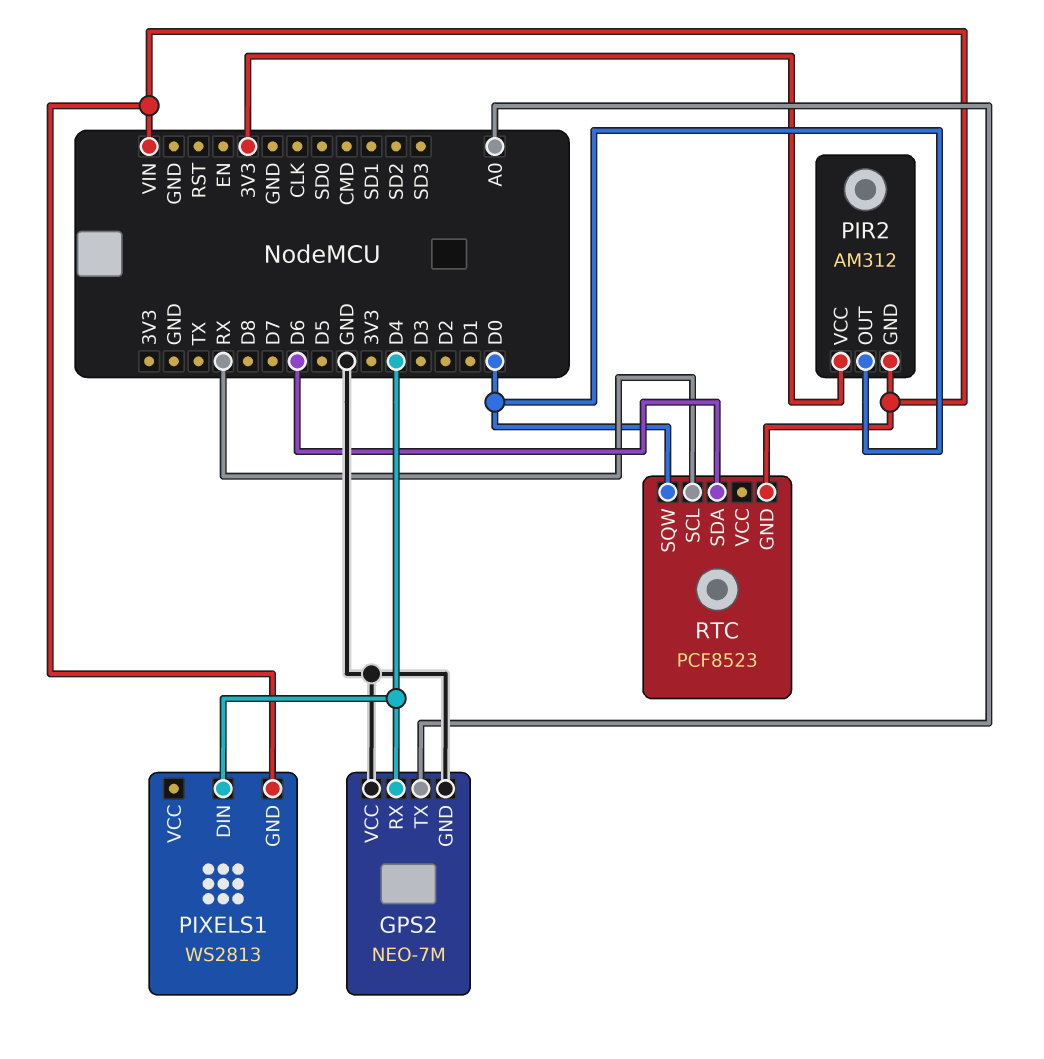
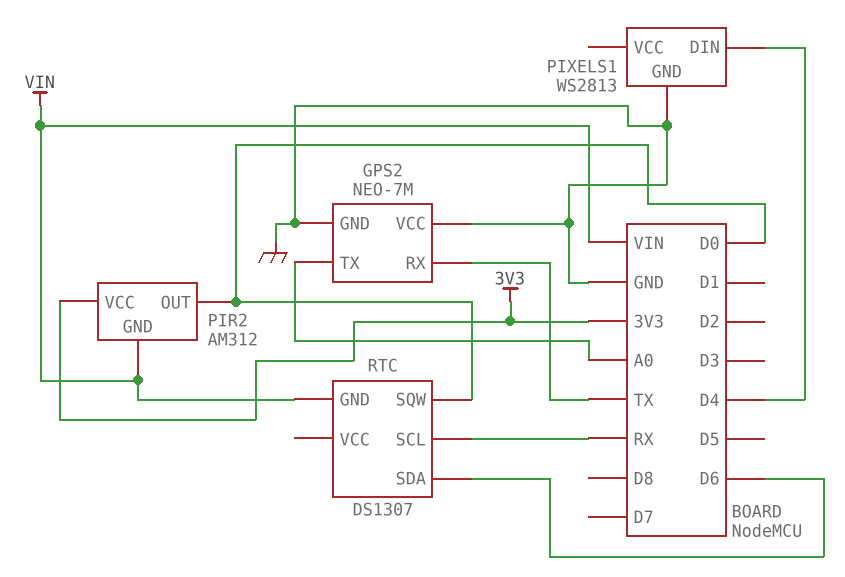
GPS2 pin RX: D4 -> TX
PIXELS1 pin GND: VIN -> GND
RTC: PCF8523 -> DS1307

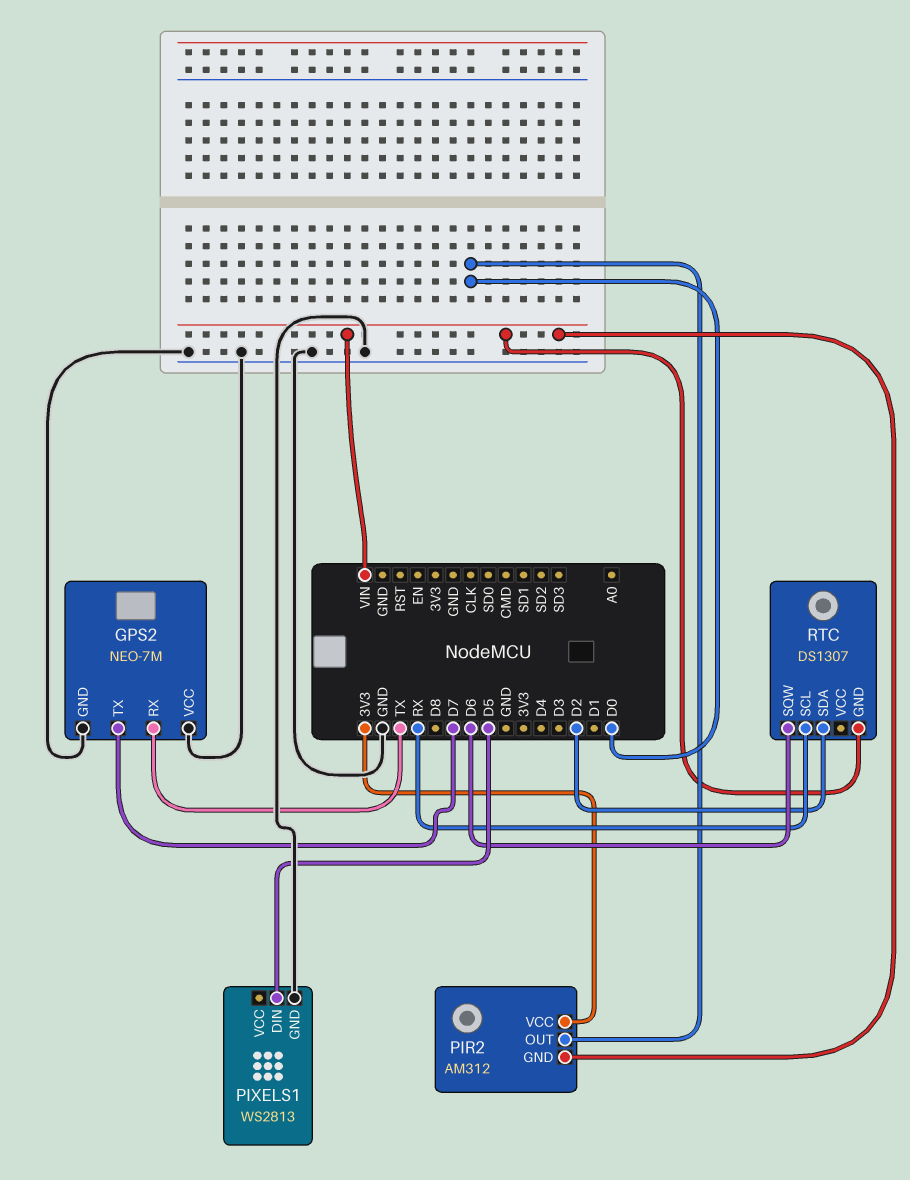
GPS2 pin TX: A0 -> D7
PIXELS1 pin DIN: D4 -> D5
RTC pin SDA: D6 -> D2
RTC pin SQW: D0 -> D6

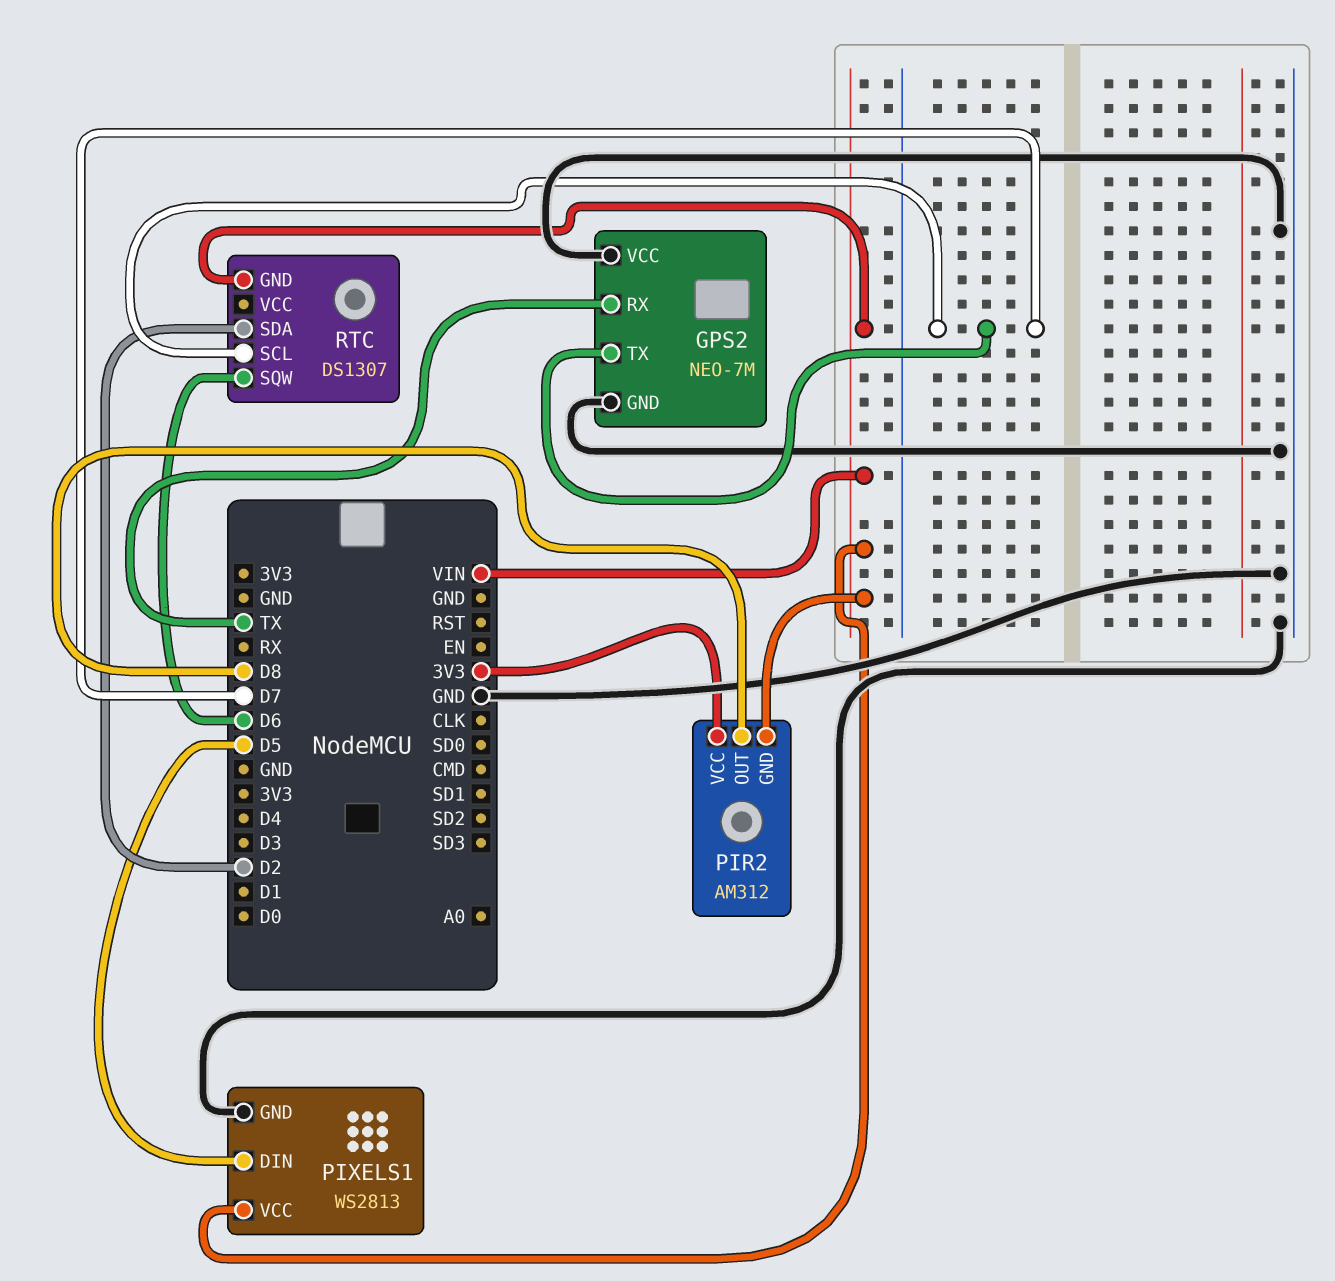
PIR2 pin OUT: D0 -> D8
PIXELS1 pin VCC: none -> VIN
RTC pin SCL: RX -> D7

